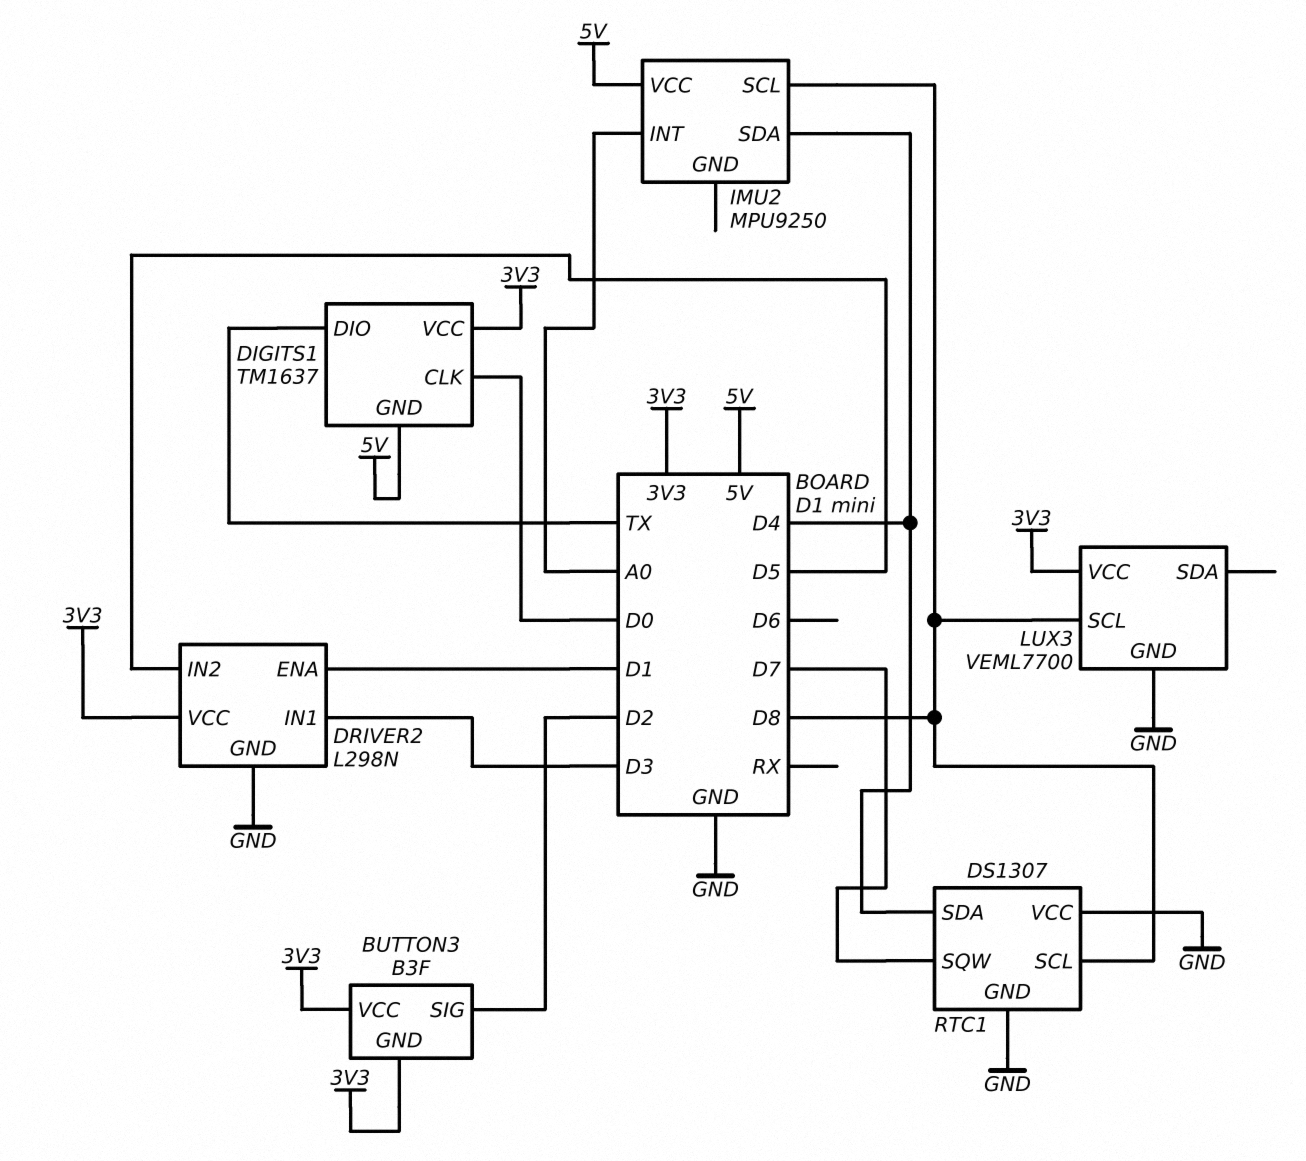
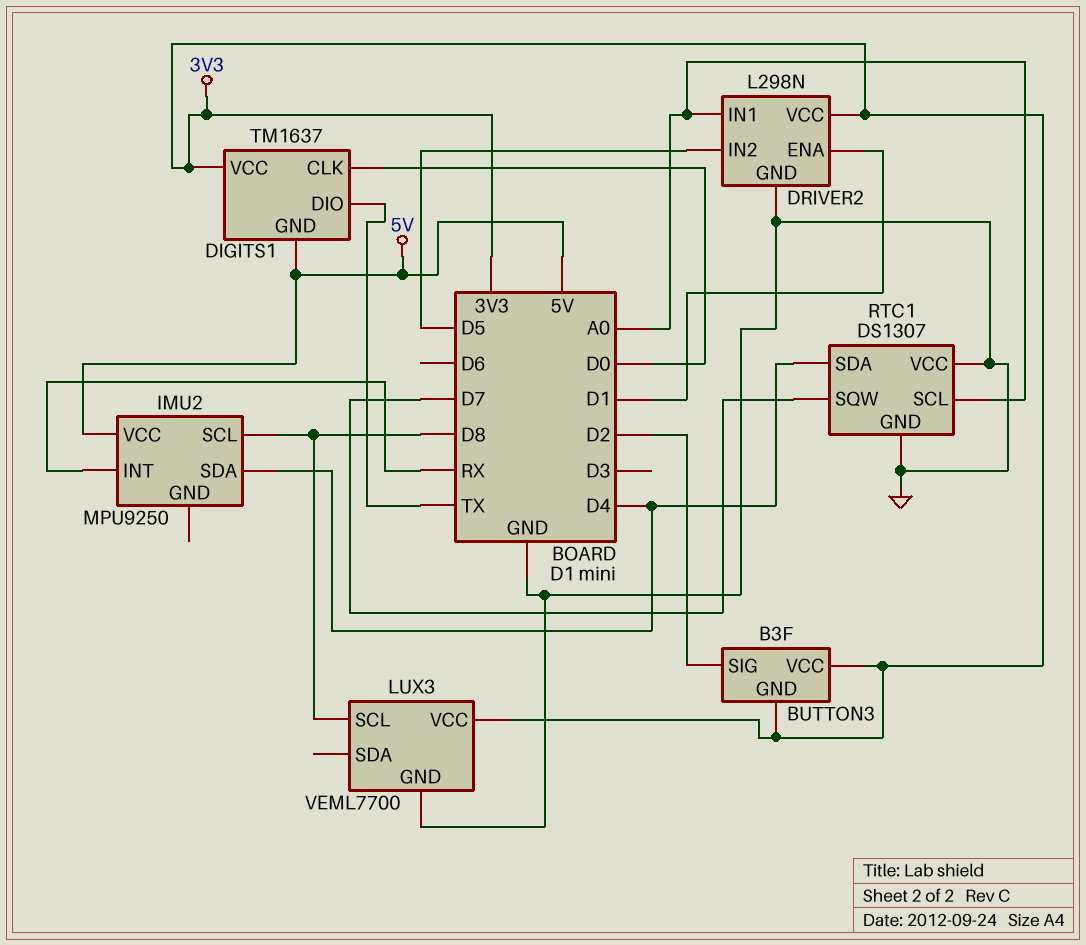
DRIVER2 pin IN1: D3 -> A0
IMU2 pin INT: A0 -> RX
RTC1 pin SCL: D8 -> A0

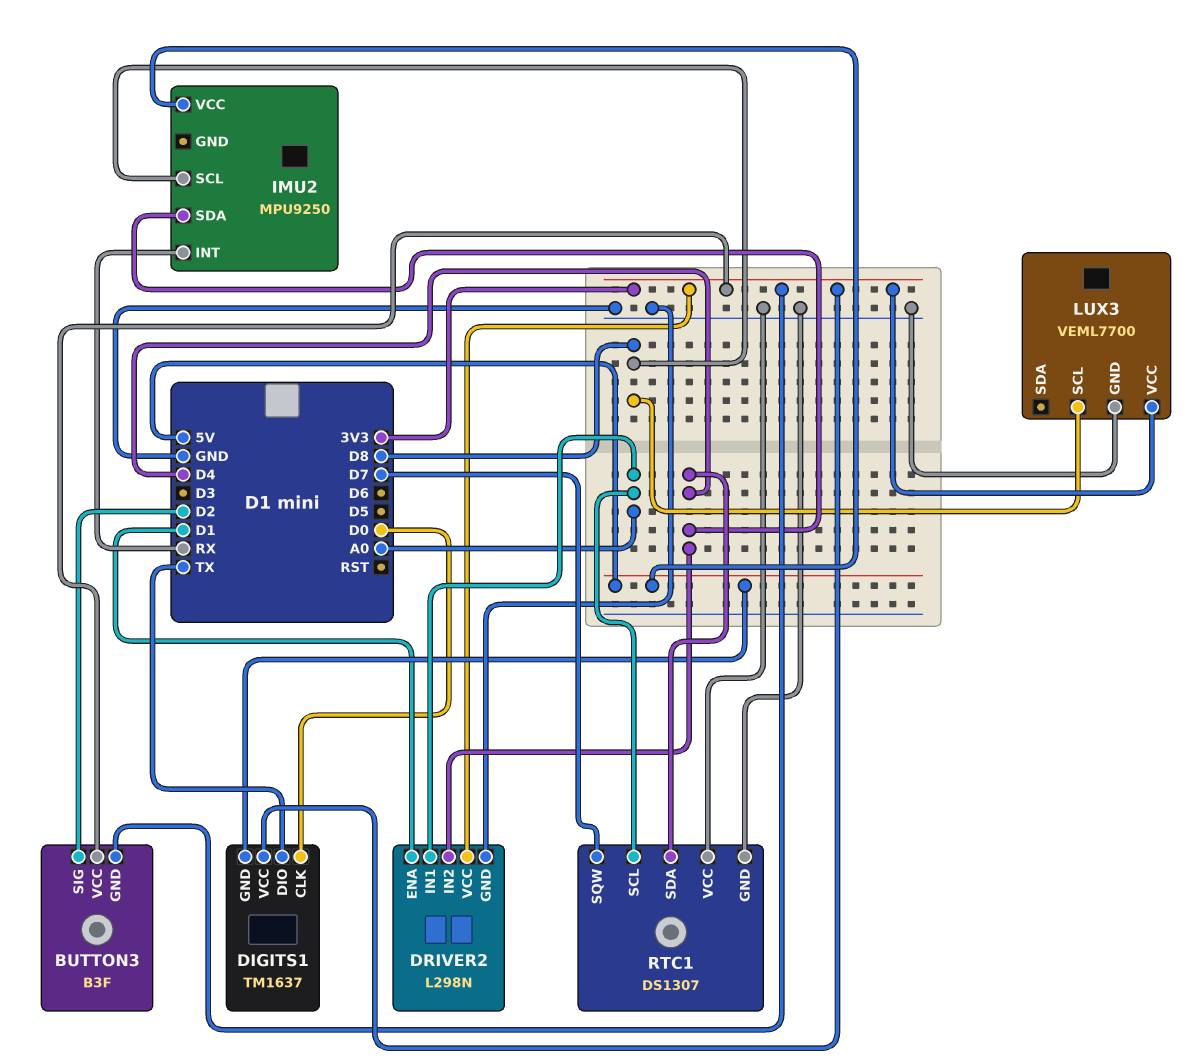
DRIVER2 pin IN2: D5 -> D4

